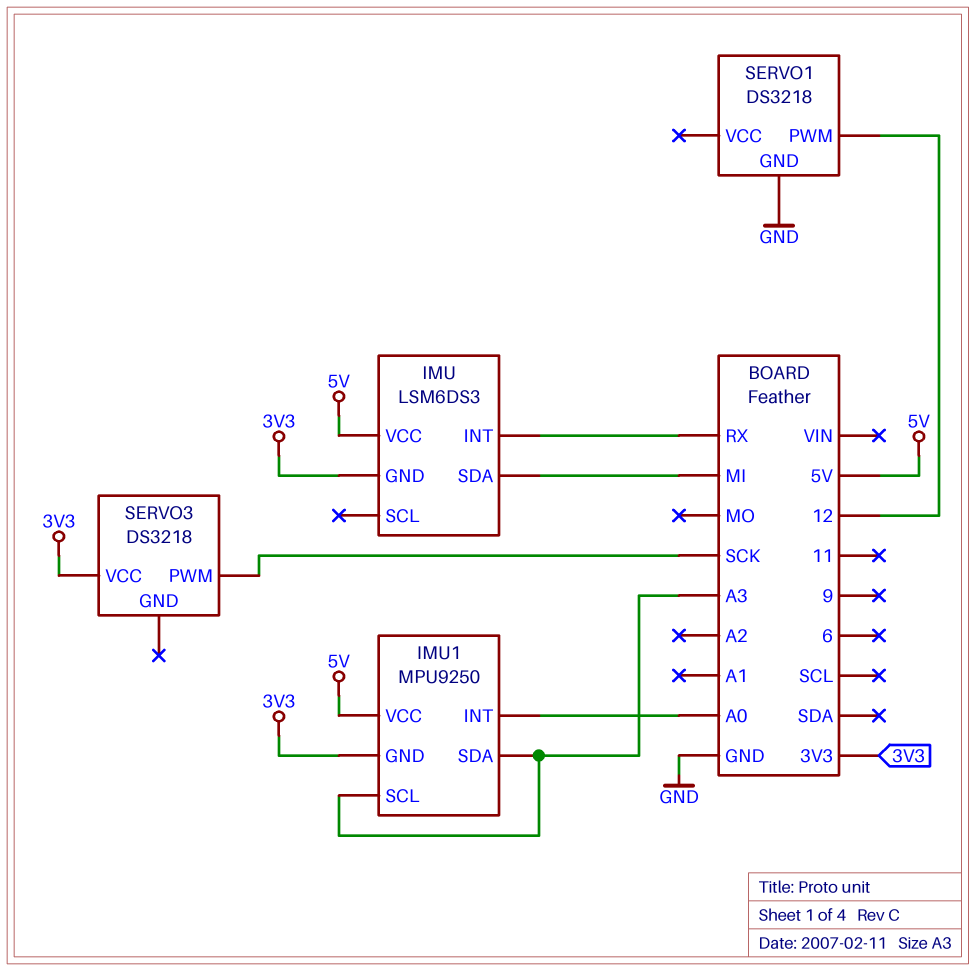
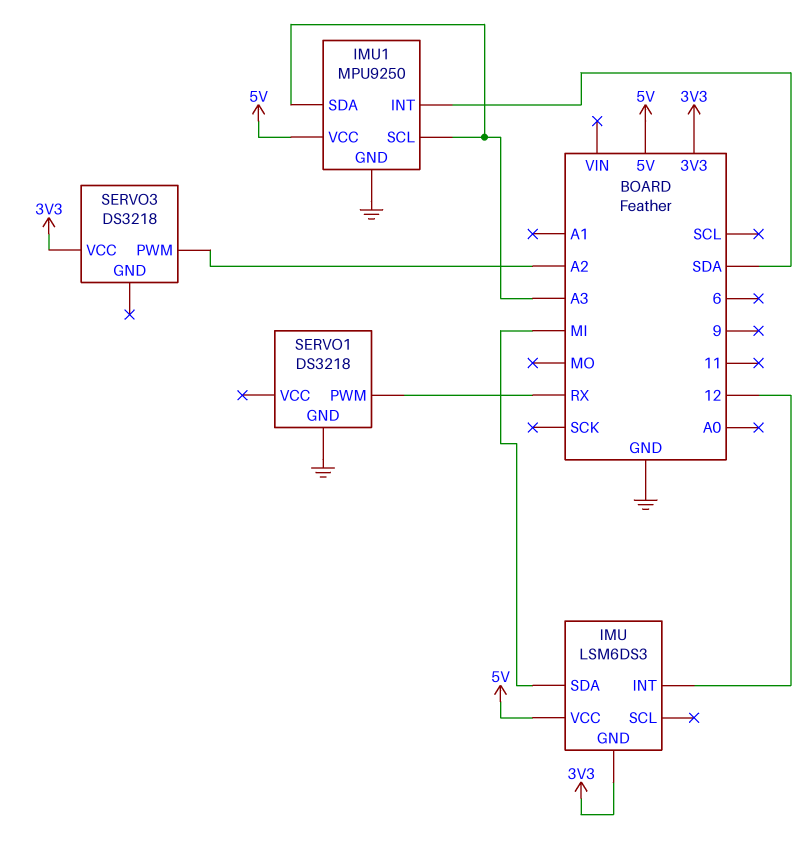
IMU pin INT: RX -> 12
IMU1 pin GND: 3V3 -> GND
IMU1 pin INT: A0 -> SDA
SERVO1 pin PWM: 12 -> RX
SERVO3 pin PWM: SCK -> A2

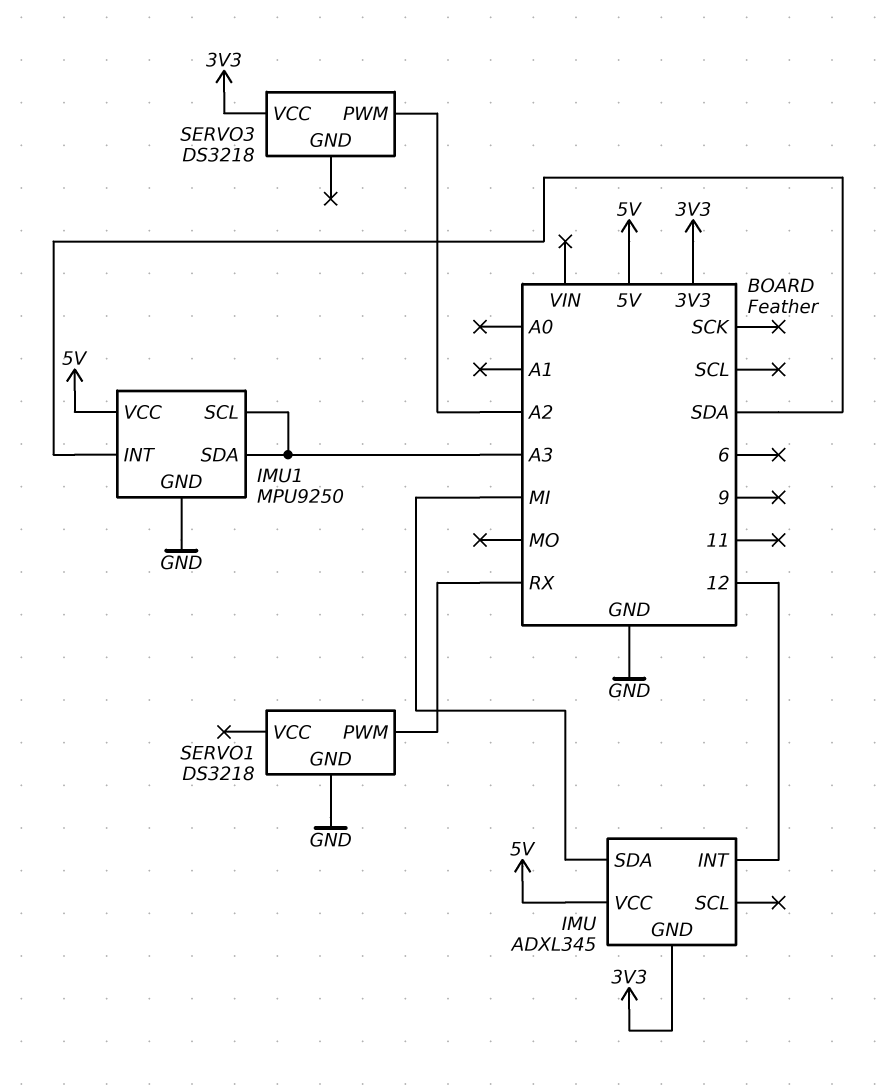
IMU: LSM6DS3 -> ADXL345

